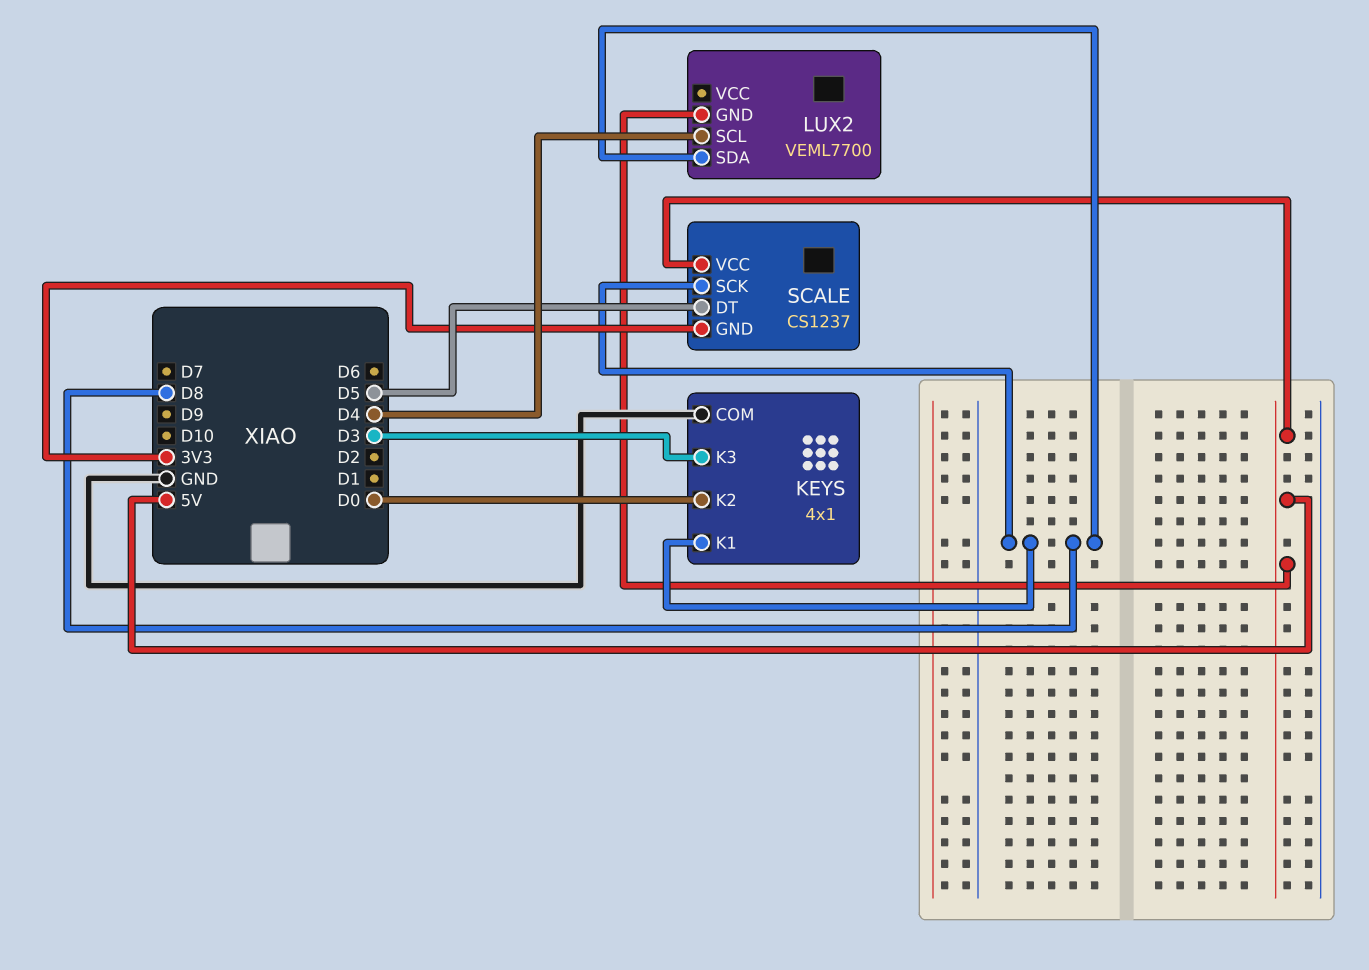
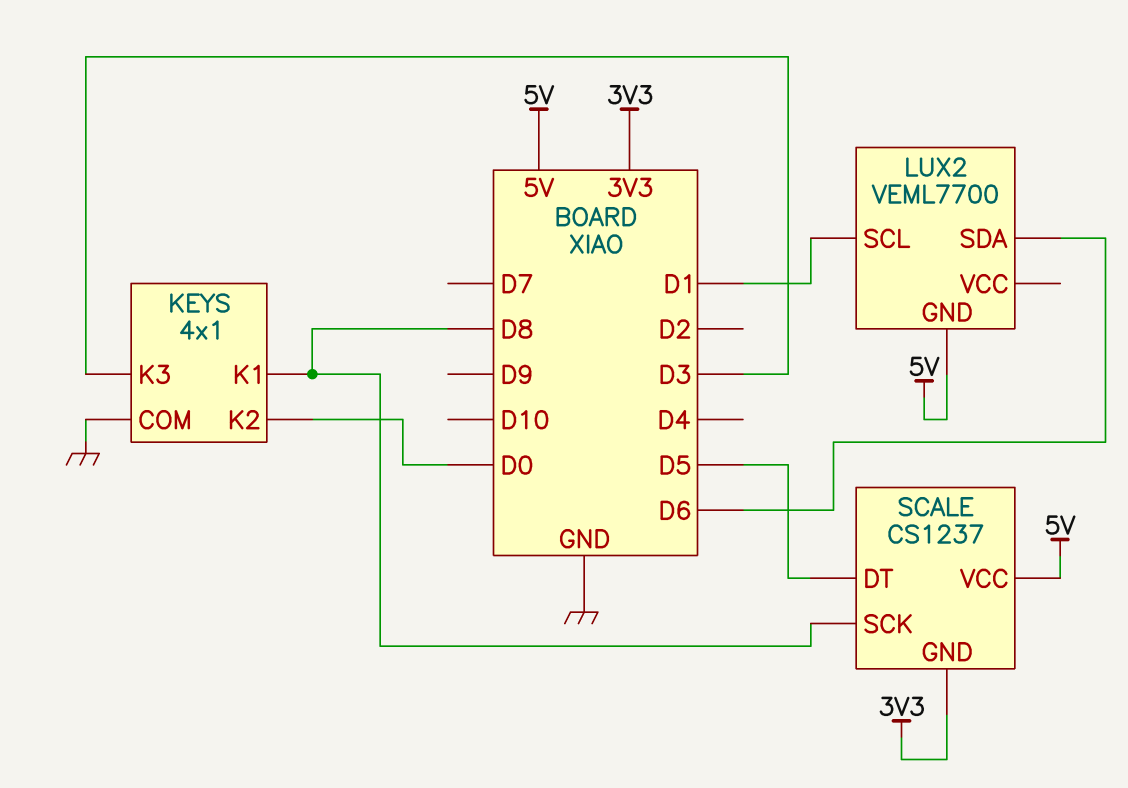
LUX2 pin SCL: D4 -> D1
LUX2 pin SDA: D8 -> D6

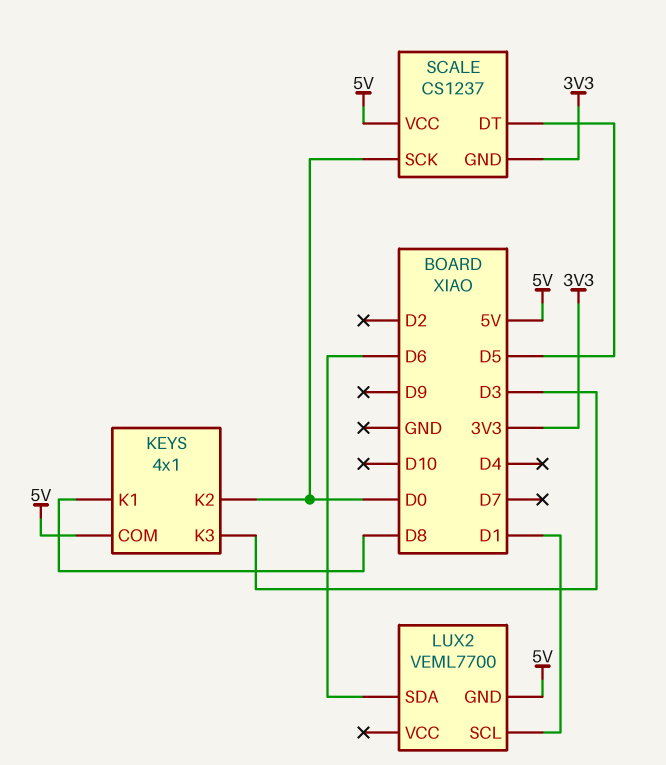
KEYS pin COM: GND -> 5V
SCALE pin SCK: D8 -> D0

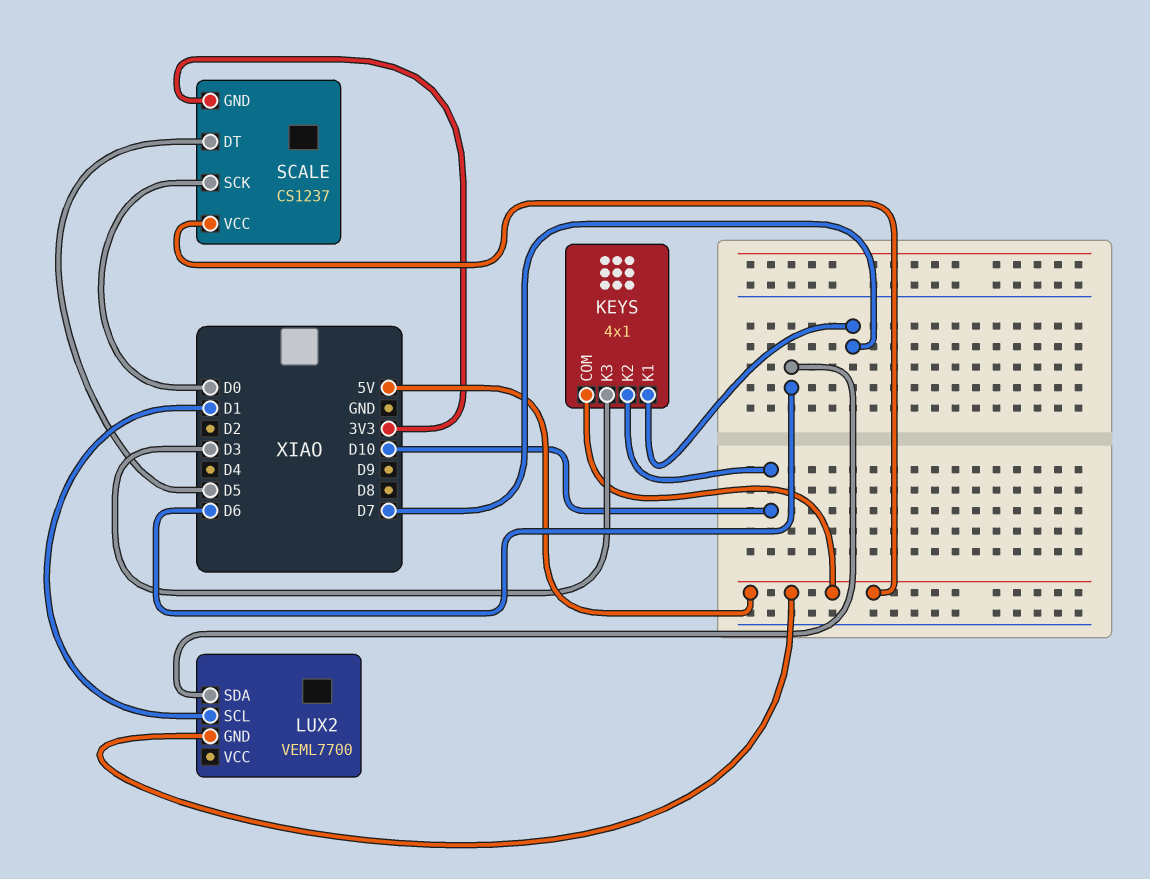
KEYS pin K1: D8 -> D7
KEYS pin K2: D0 -> D10

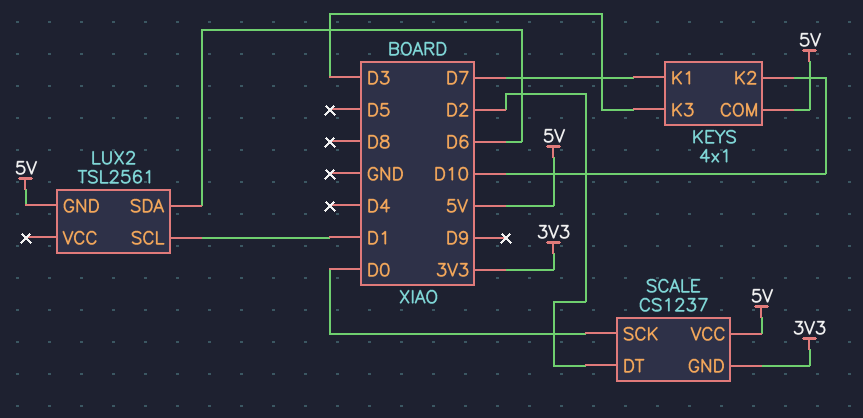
LUX2: VEML7700 -> TSL2561
SCALE pin DT: D5 -> D2

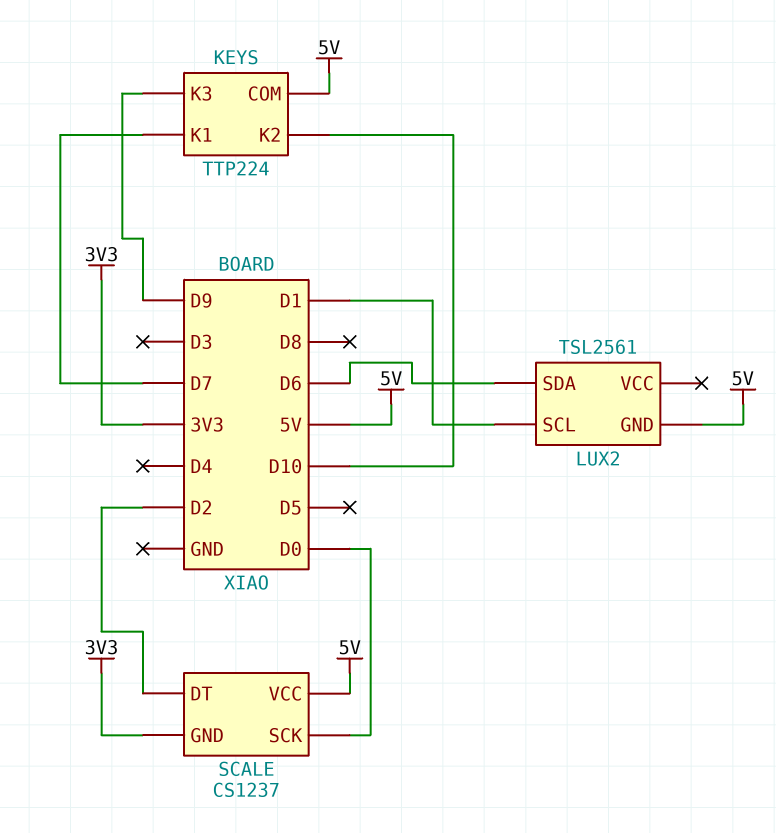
KEYS: 4x1 -> TTP224
KEYS pin K3: D3 -> D9

